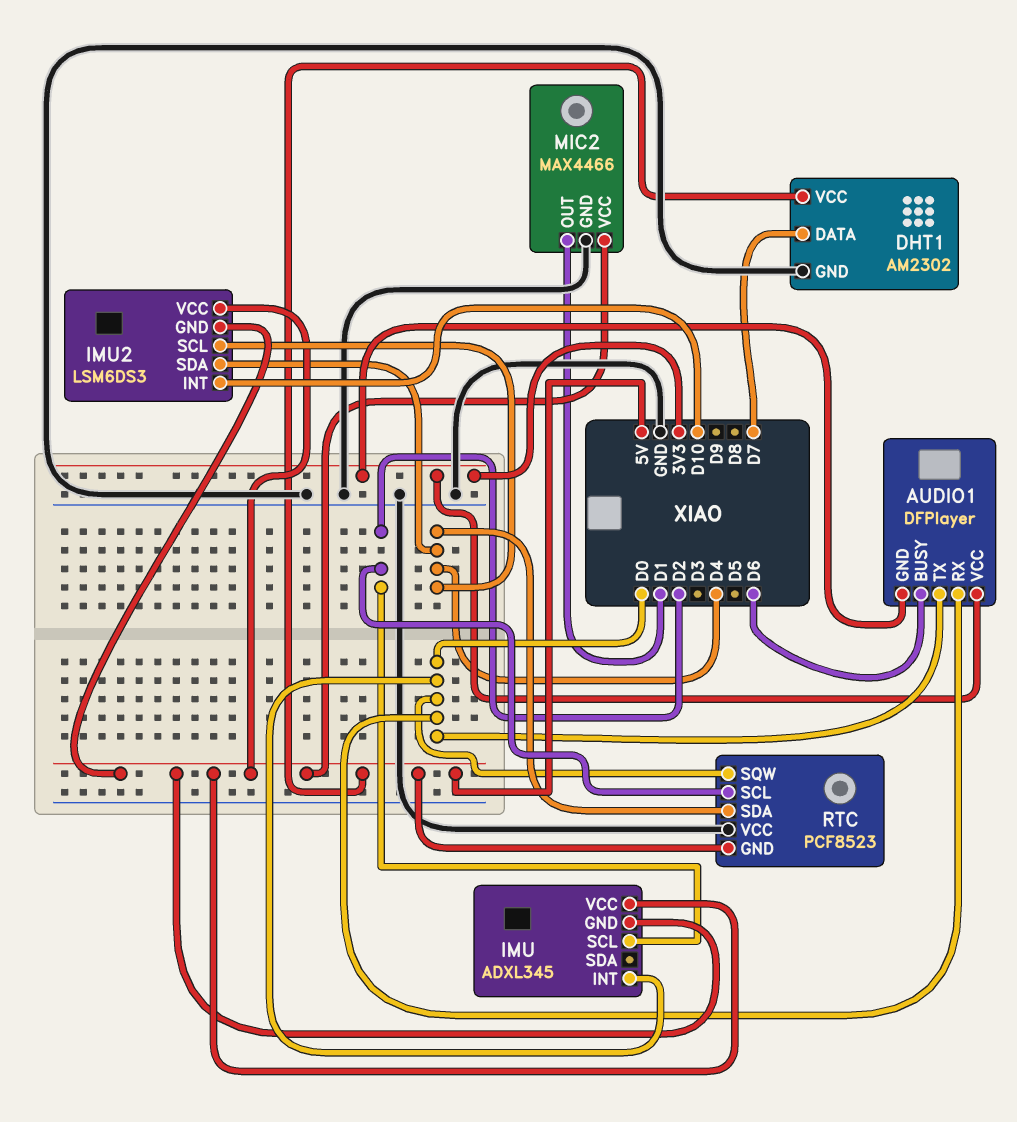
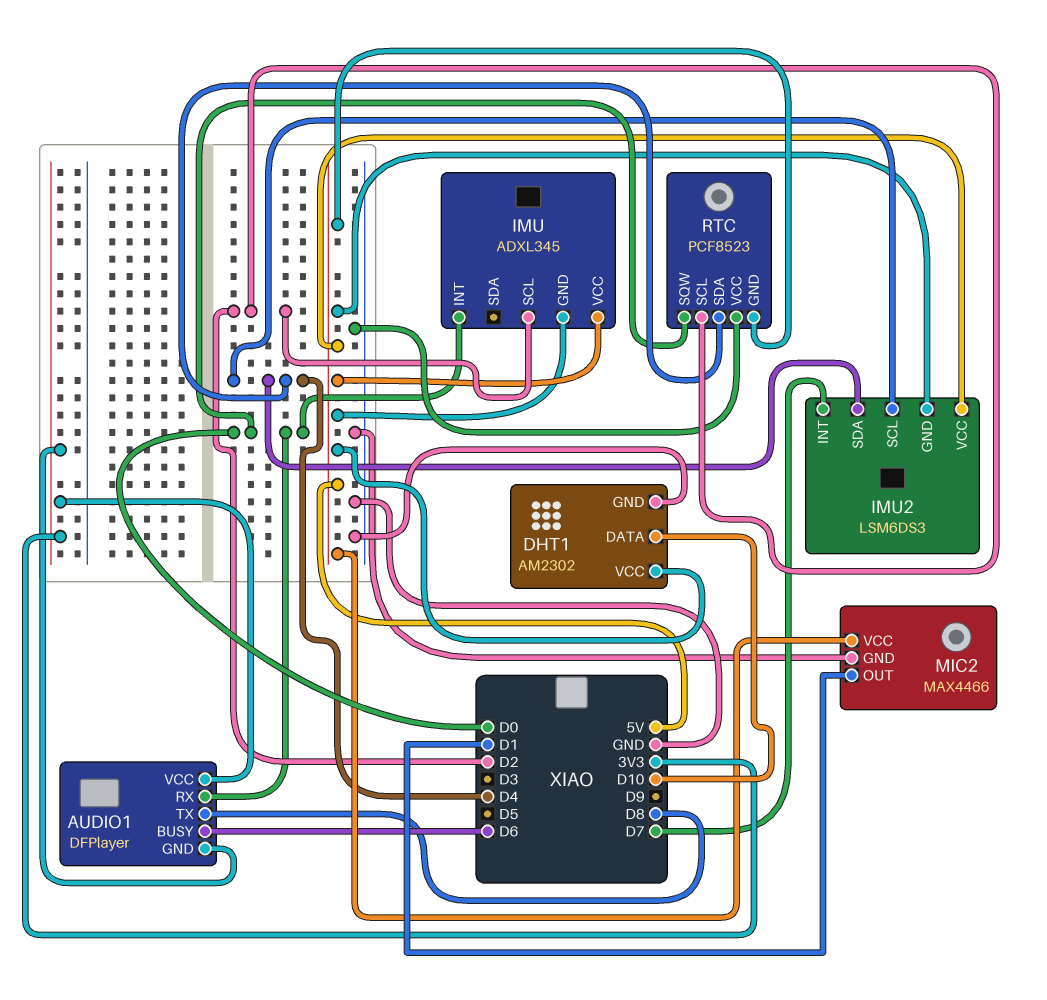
AUDIO1 pin TX: D0 -> D8
DHT1 pin DATA: D7 -> D10
IMU2 pin INT: D10 -> D7

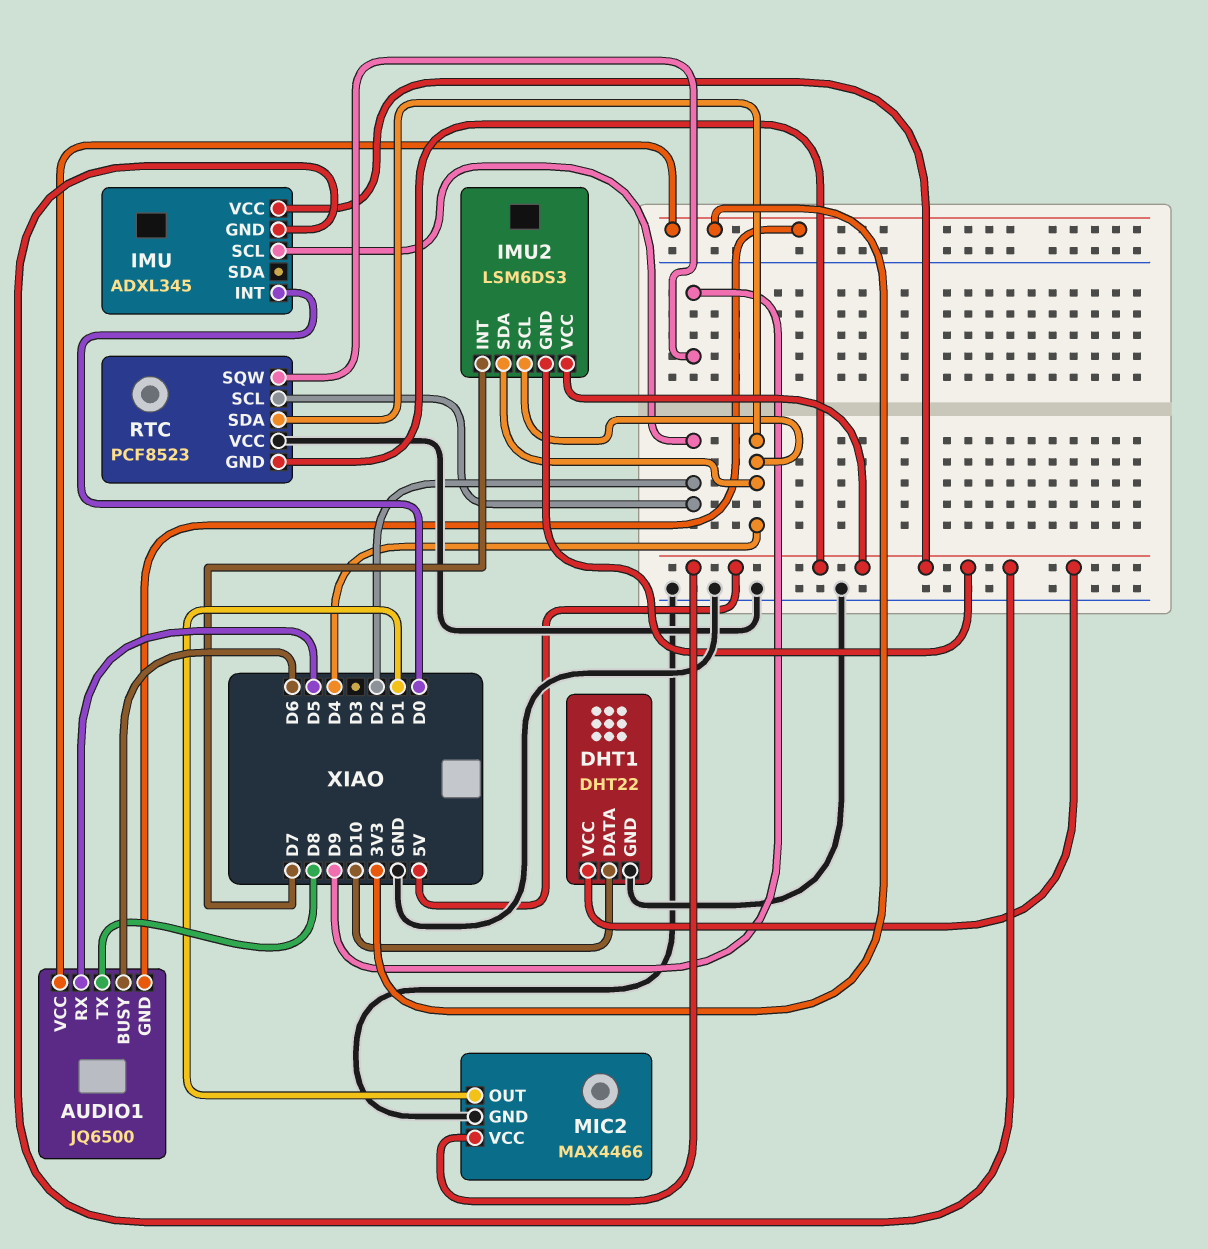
AUDIO1: DFPlayer -> JQ6500
AUDIO1 pin RX: D0 -> D5
DHT1: AM2302 -> DHT22
RTC pin SQW: D0 -> D9

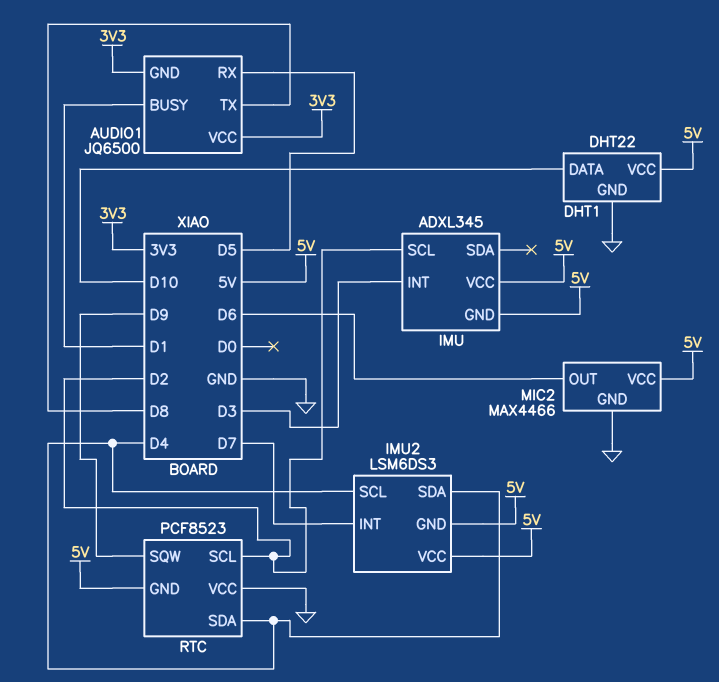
AUDIO1 pin BUSY: D6 -> D1
IMU pin INT: D0 -> D3
MIC2 pin OUT: D1 -> D6

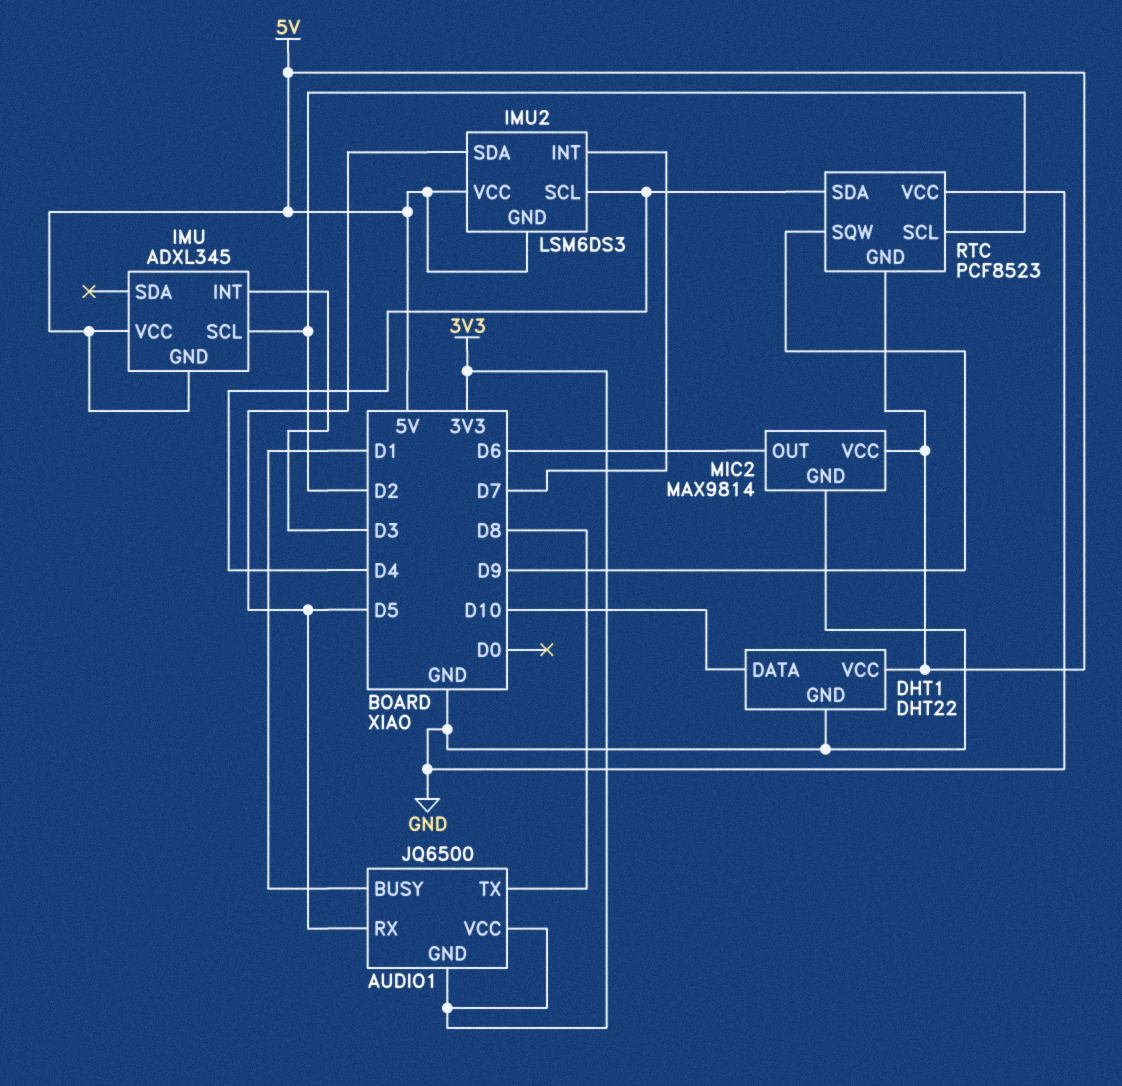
IMU2 pin SDA: D4 -> D5
MIC2: MAX4466 -> MAX9814

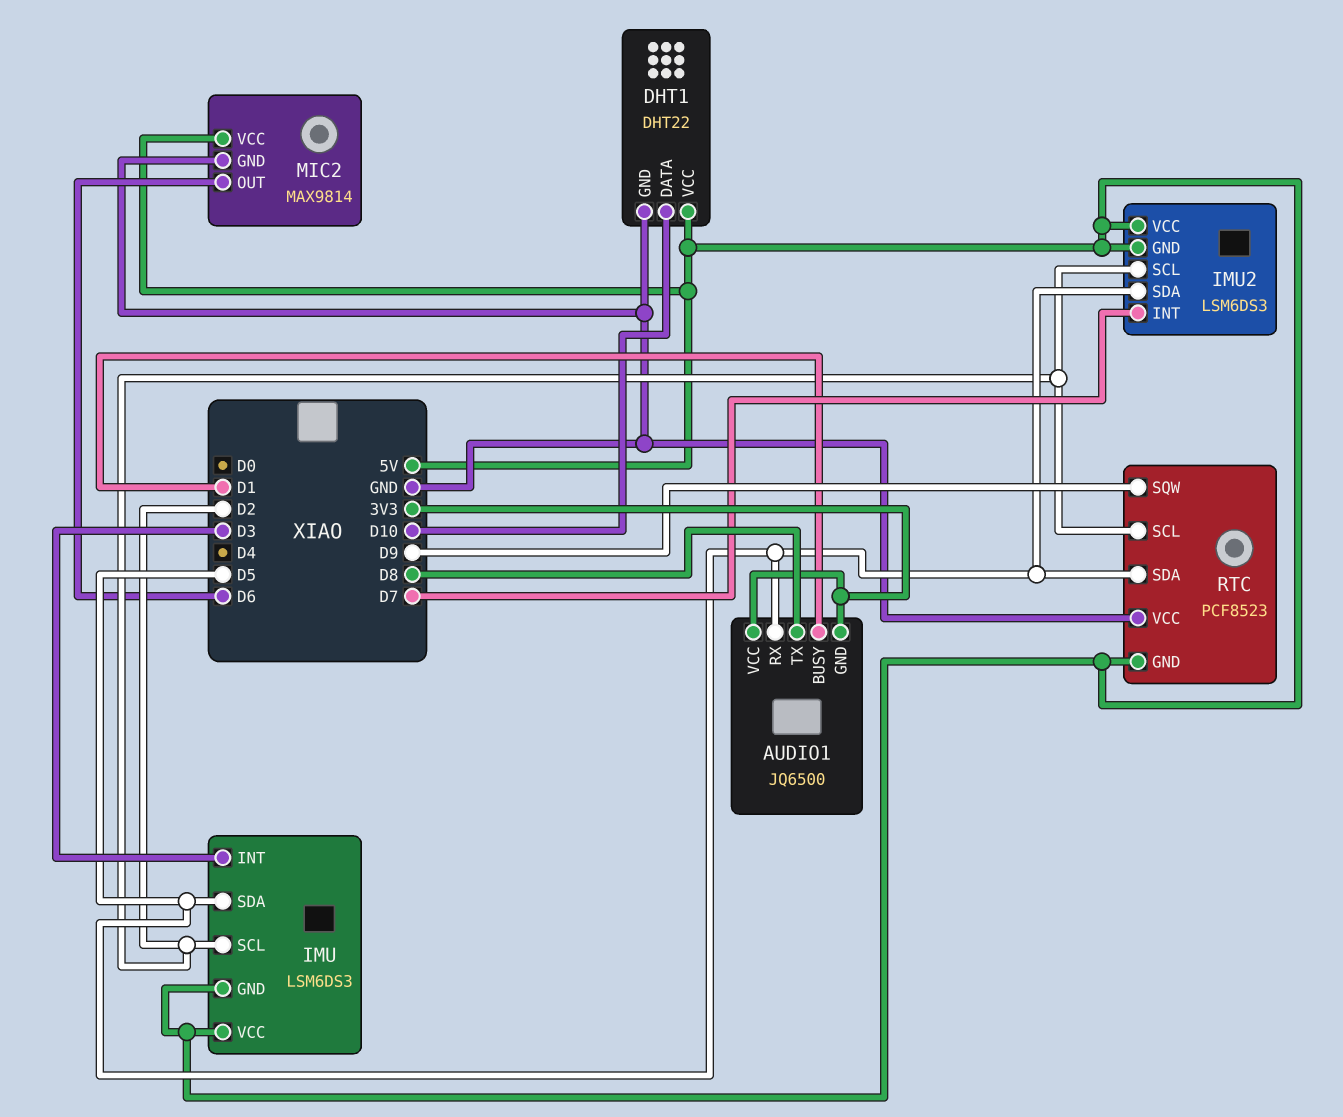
IMU: ADXL345 -> LSM6DS3
IMU pin SDA: none -> D5
IMU2 pin SCL: D4 -> D2
RTC pin SDA: D4 -> D5

